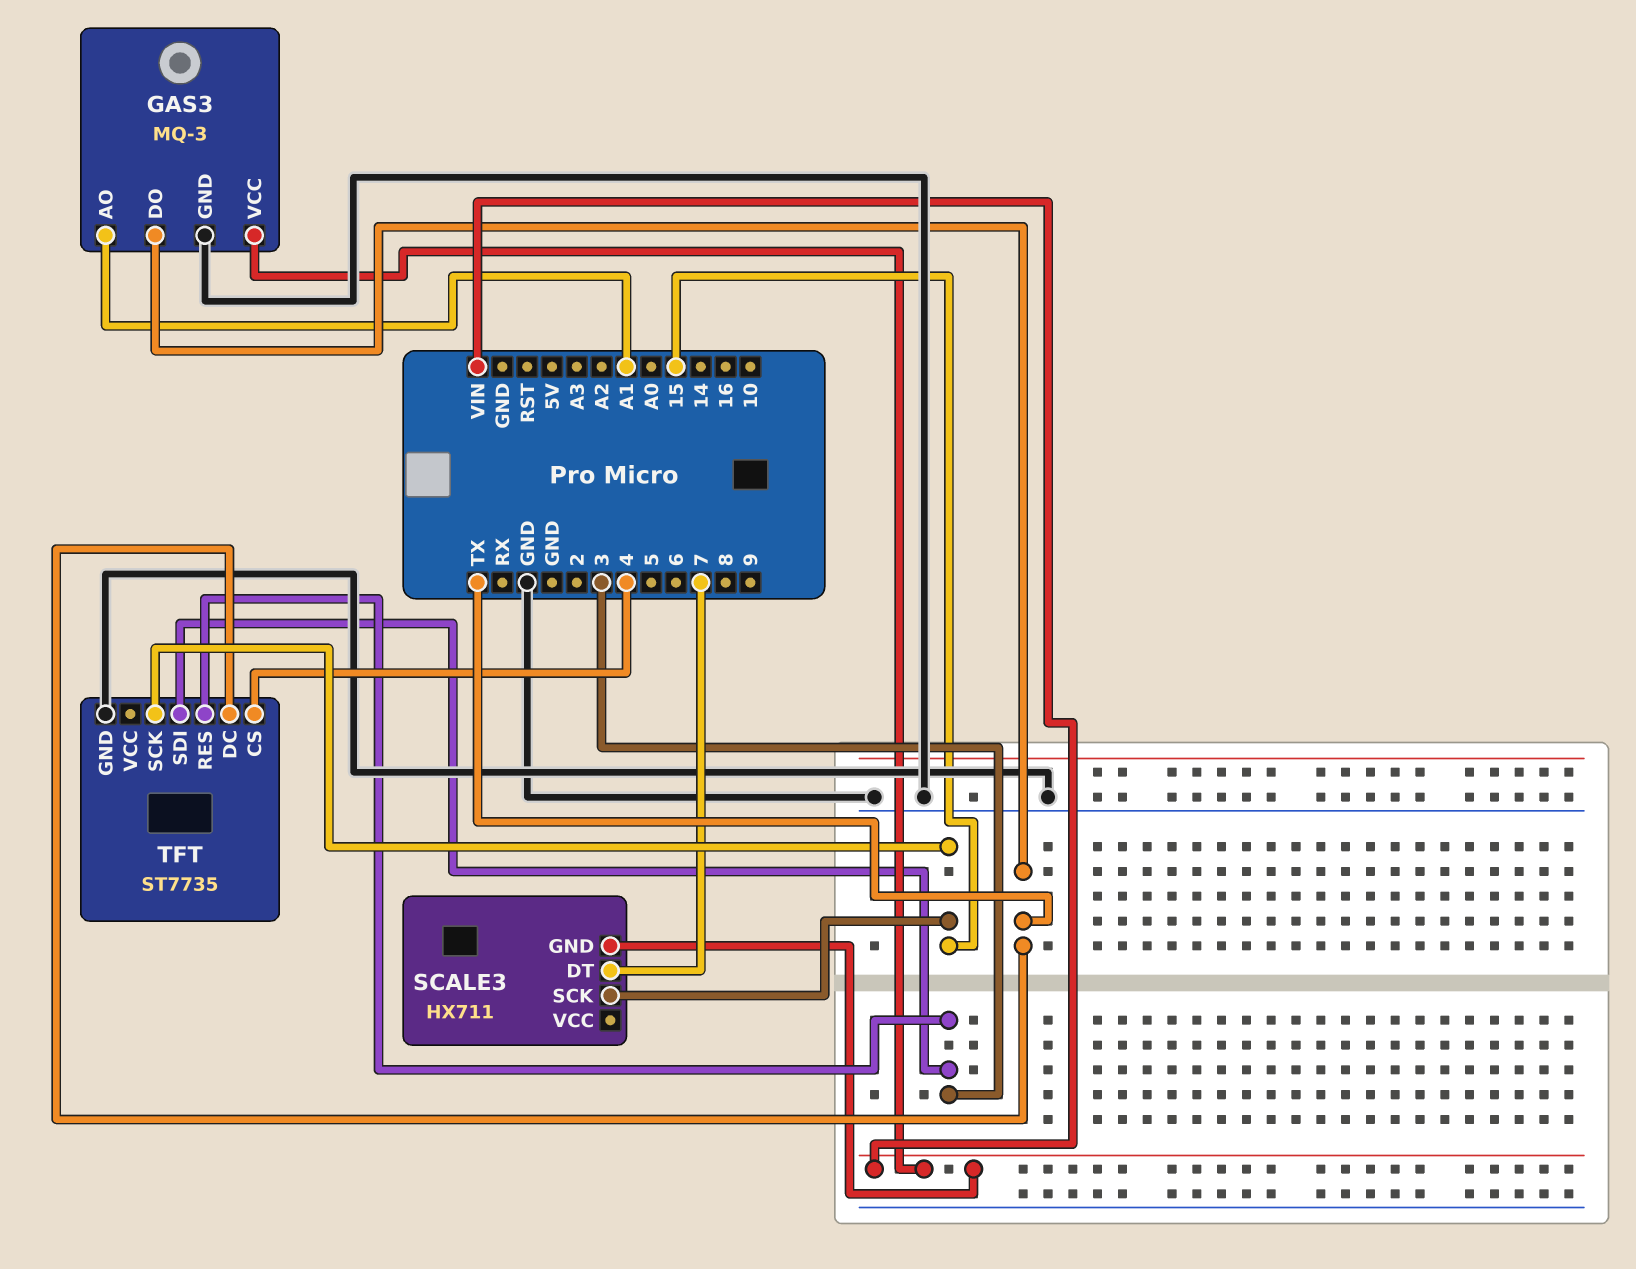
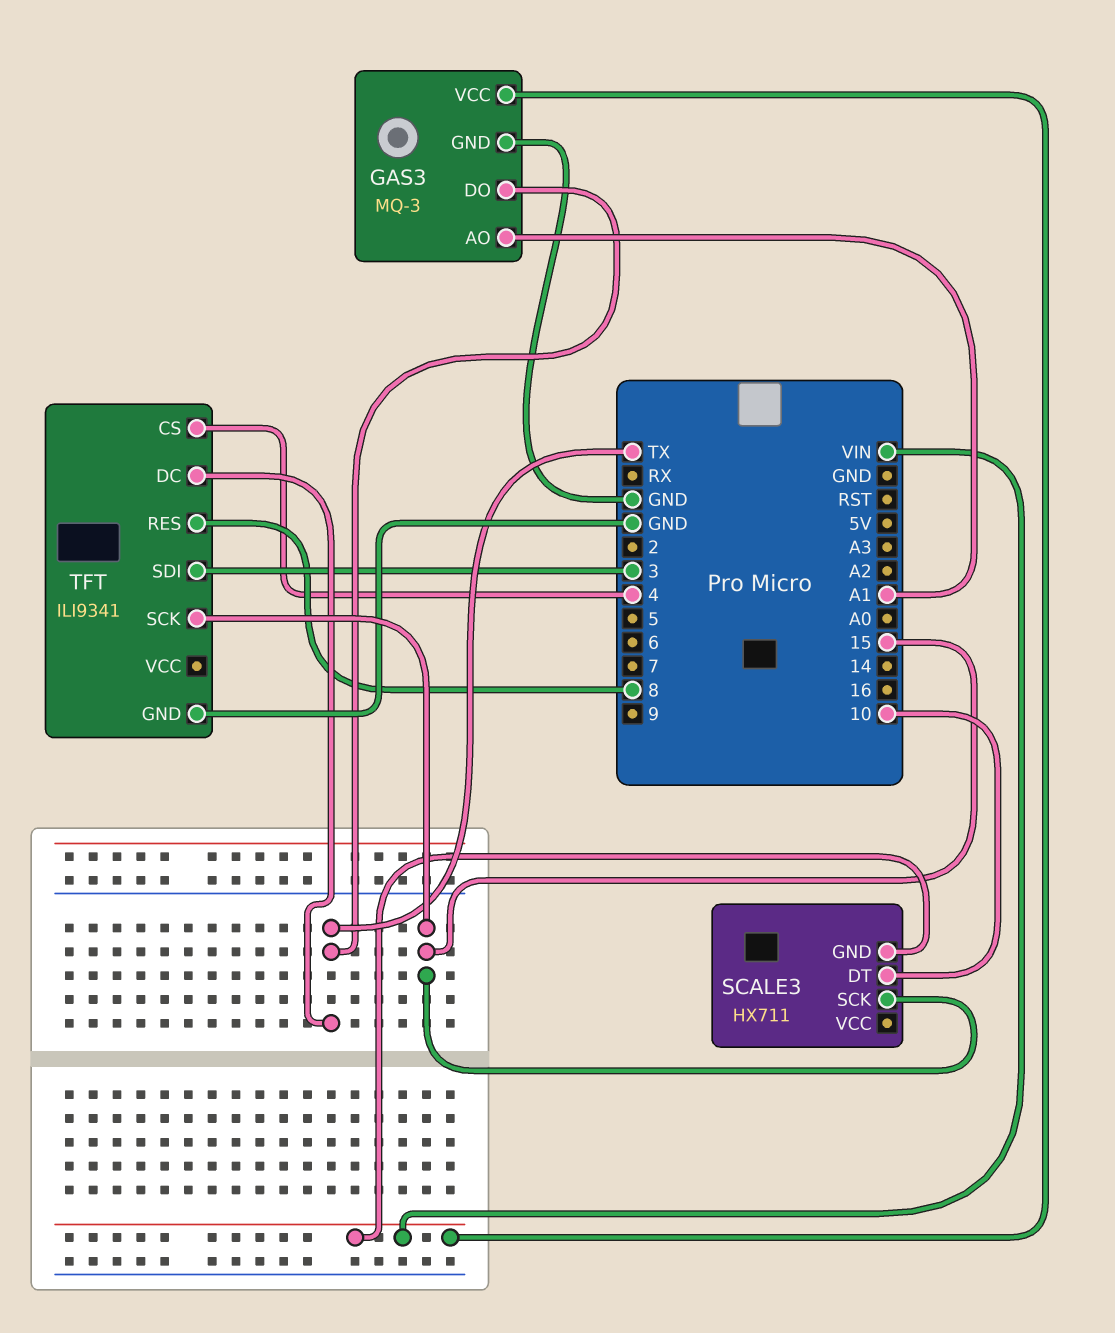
SCALE3 pin DT: 7 -> 10
TFT: ST7735 -> ILI9341
TFT pin RES: 3 -> 8

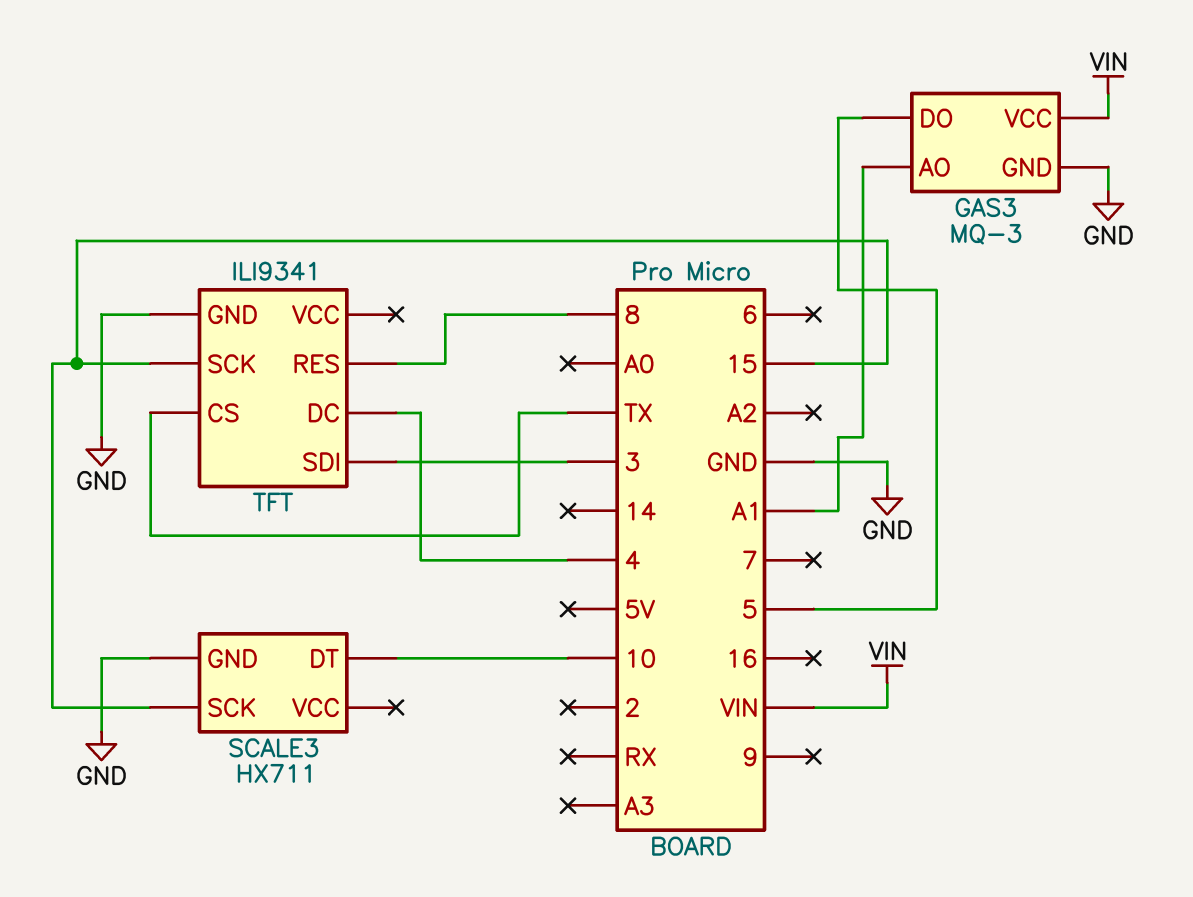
GAS3 pin DO: TX -> 5
SCALE3 pin GND: VIN -> GND
TFT pin CS: 4 -> TX
TFT pin DC: TX -> 4

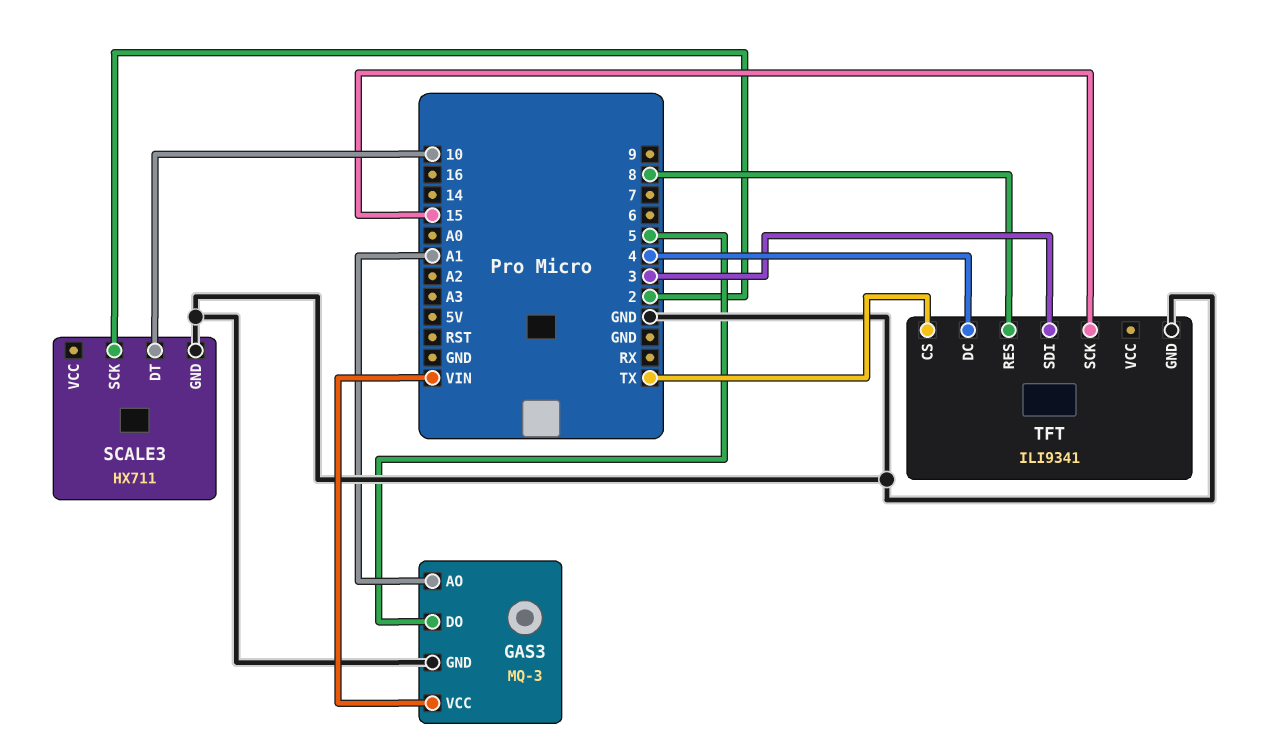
SCALE3 pin SCK: 15 -> 2

